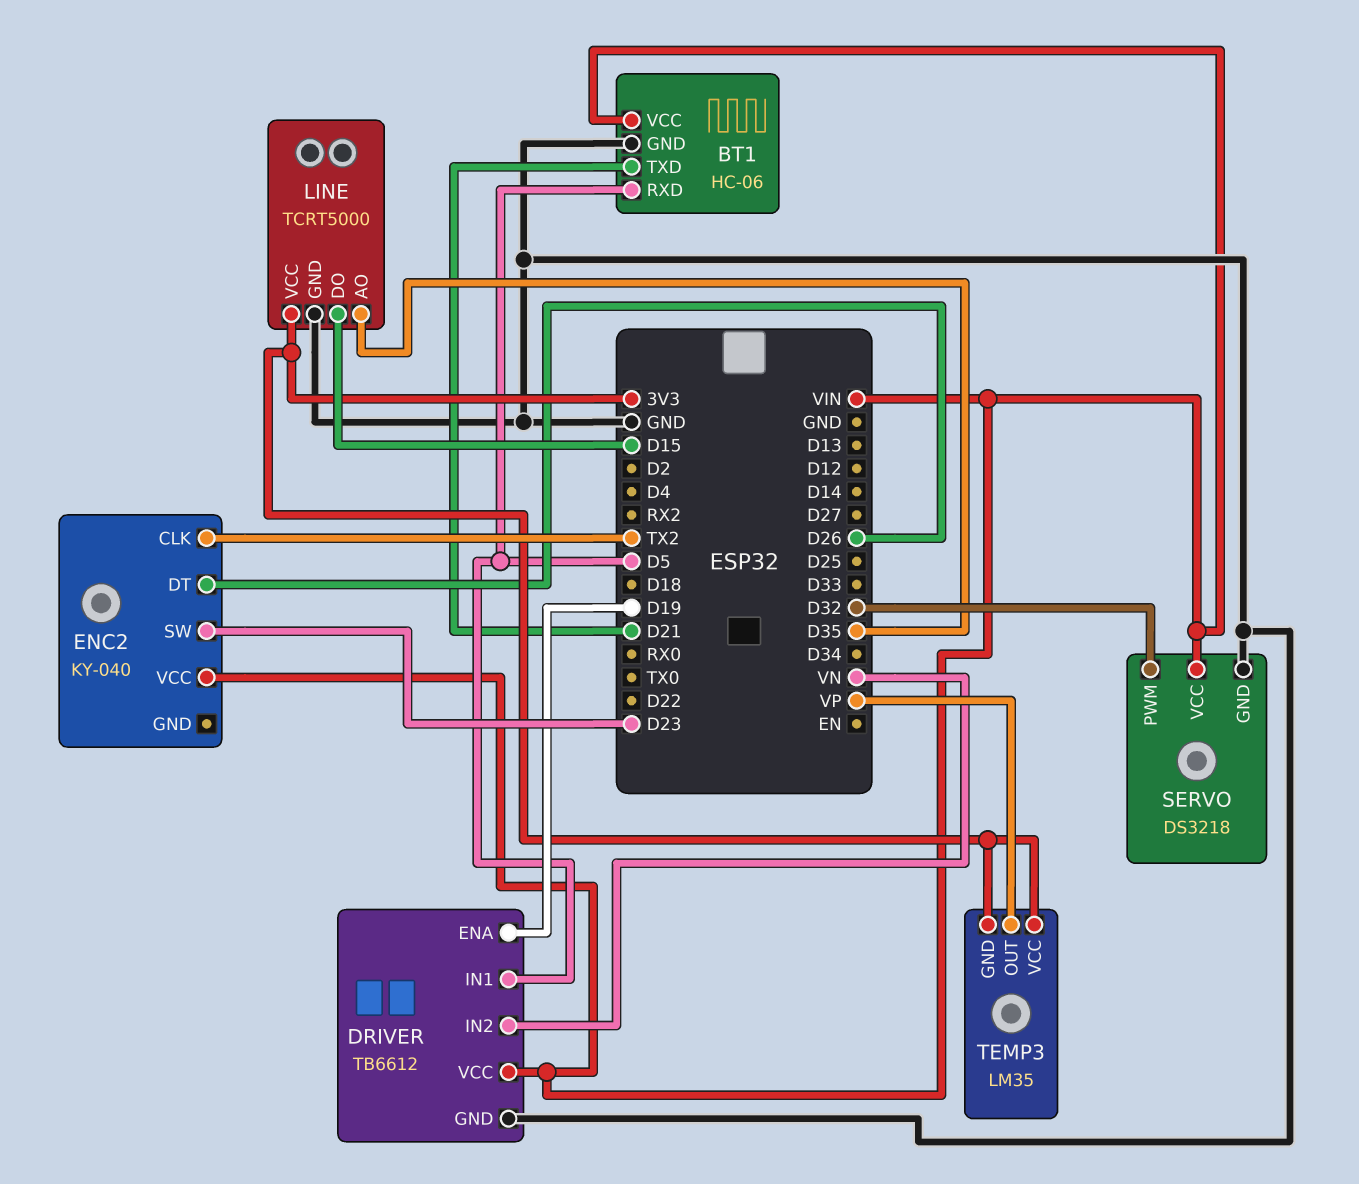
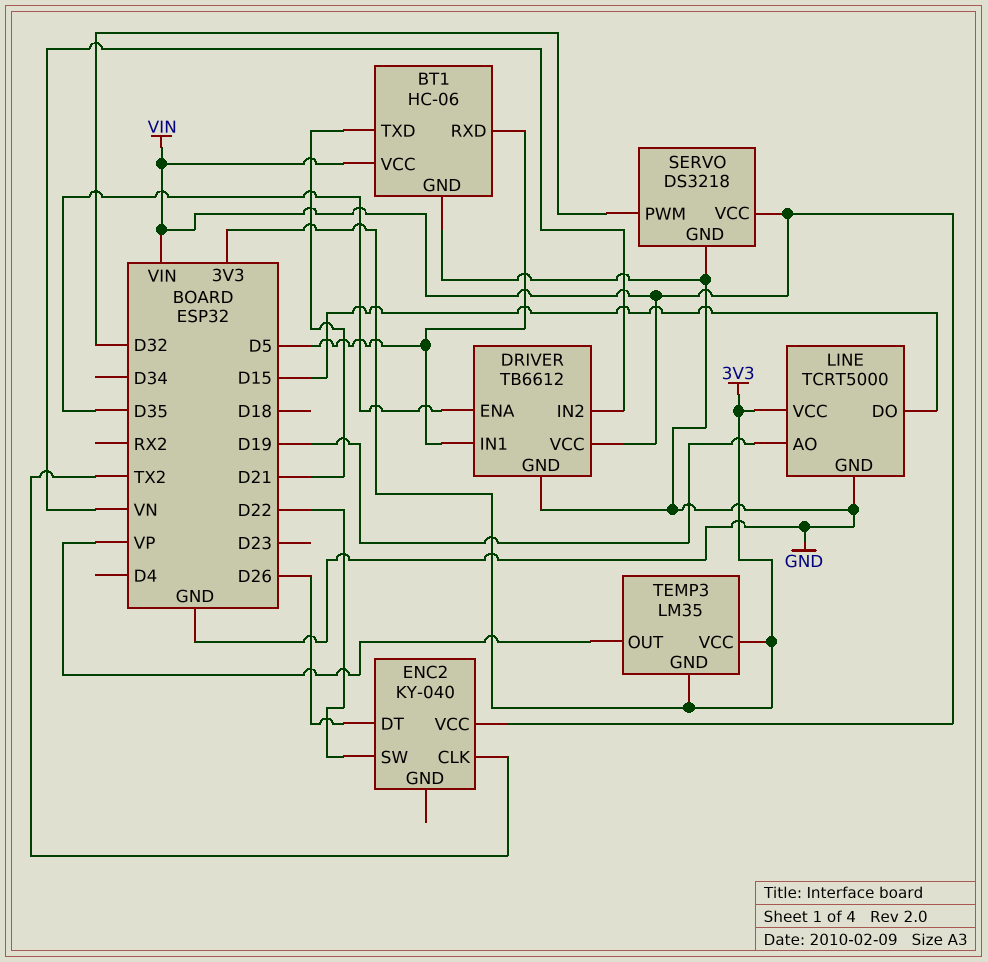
DRIVER pin ENA: D19 -> D35
ENC2 pin SW: D23 -> D22
LINE pin AO: D35 -> D19

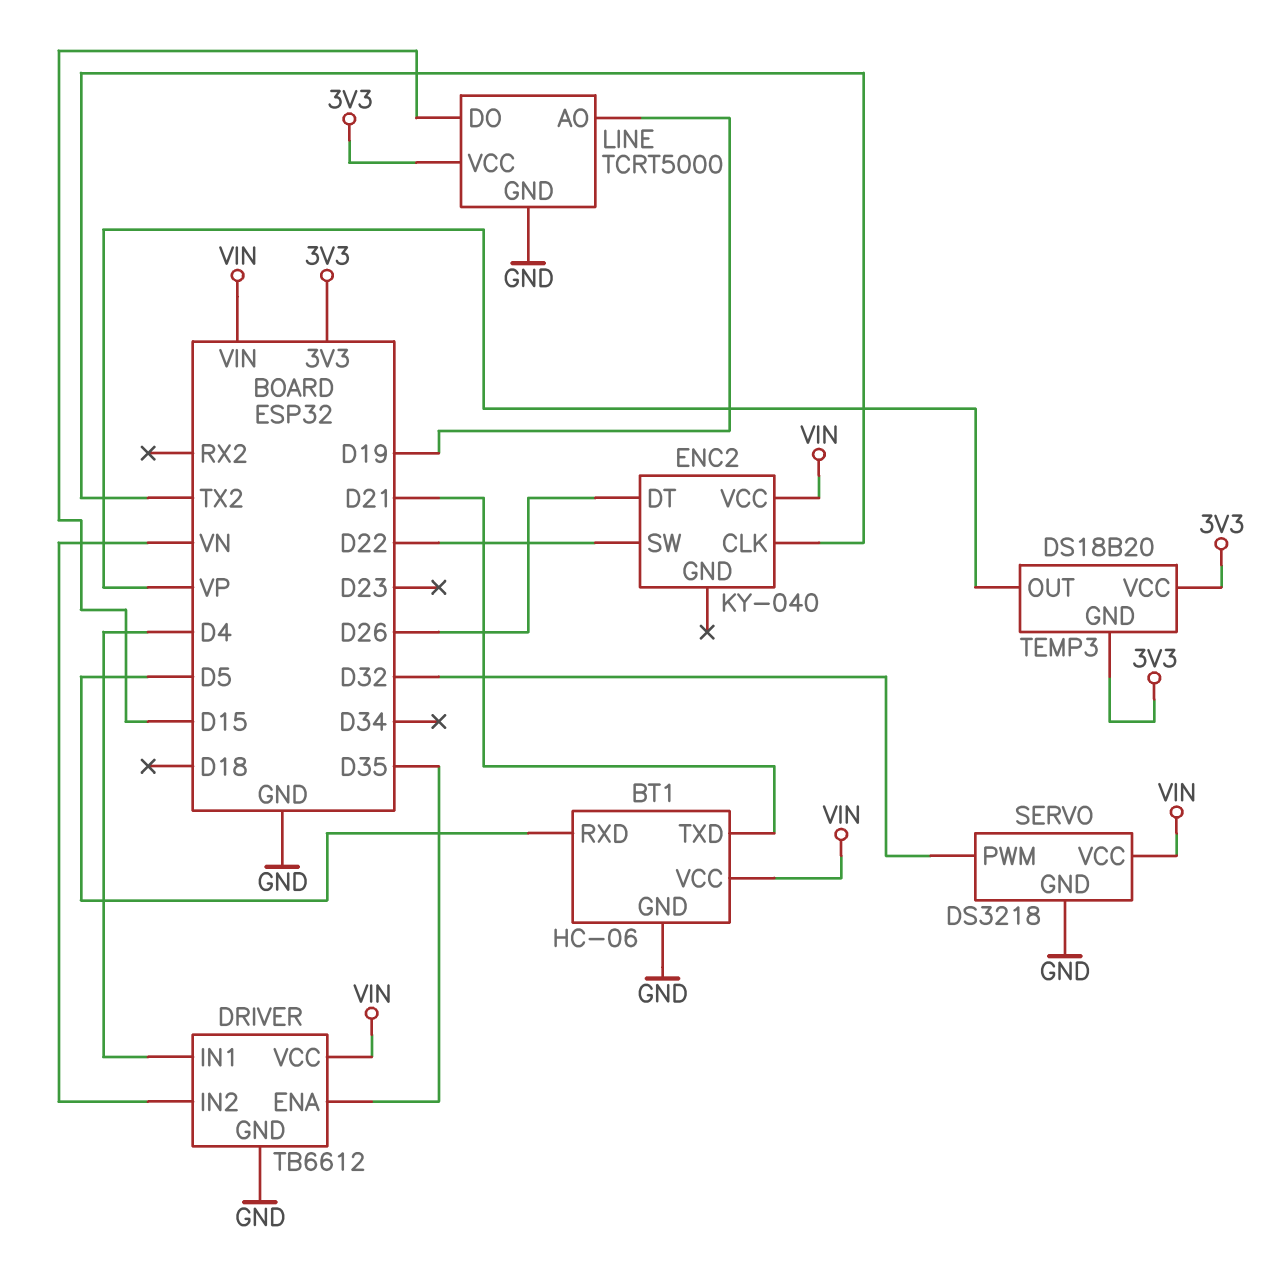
DRIVER pin IN1: D5 -> D4
TEMP3: LM35 -> DS18B20

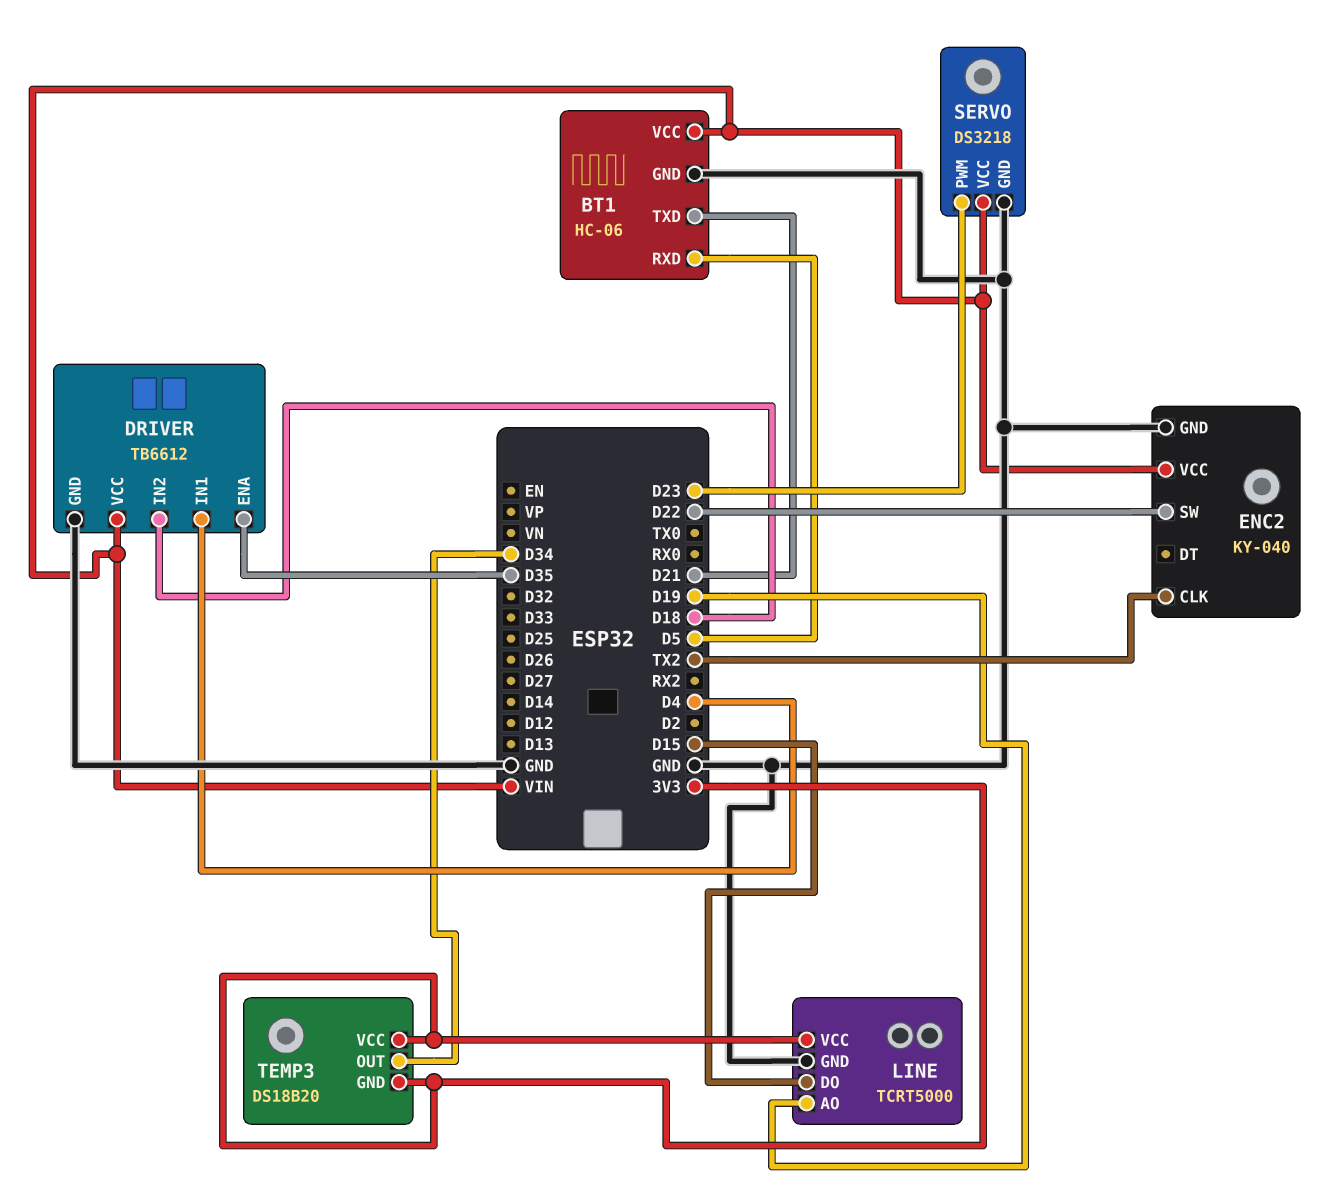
DRIVER pin IN2: VN -> D18
ENC2 pin DT: D26 -> none
ENC2 pin GND: none -> GND
SERVO pin PWM: D32 -> D23
TEMP3 pin OUT: VP -> D34

